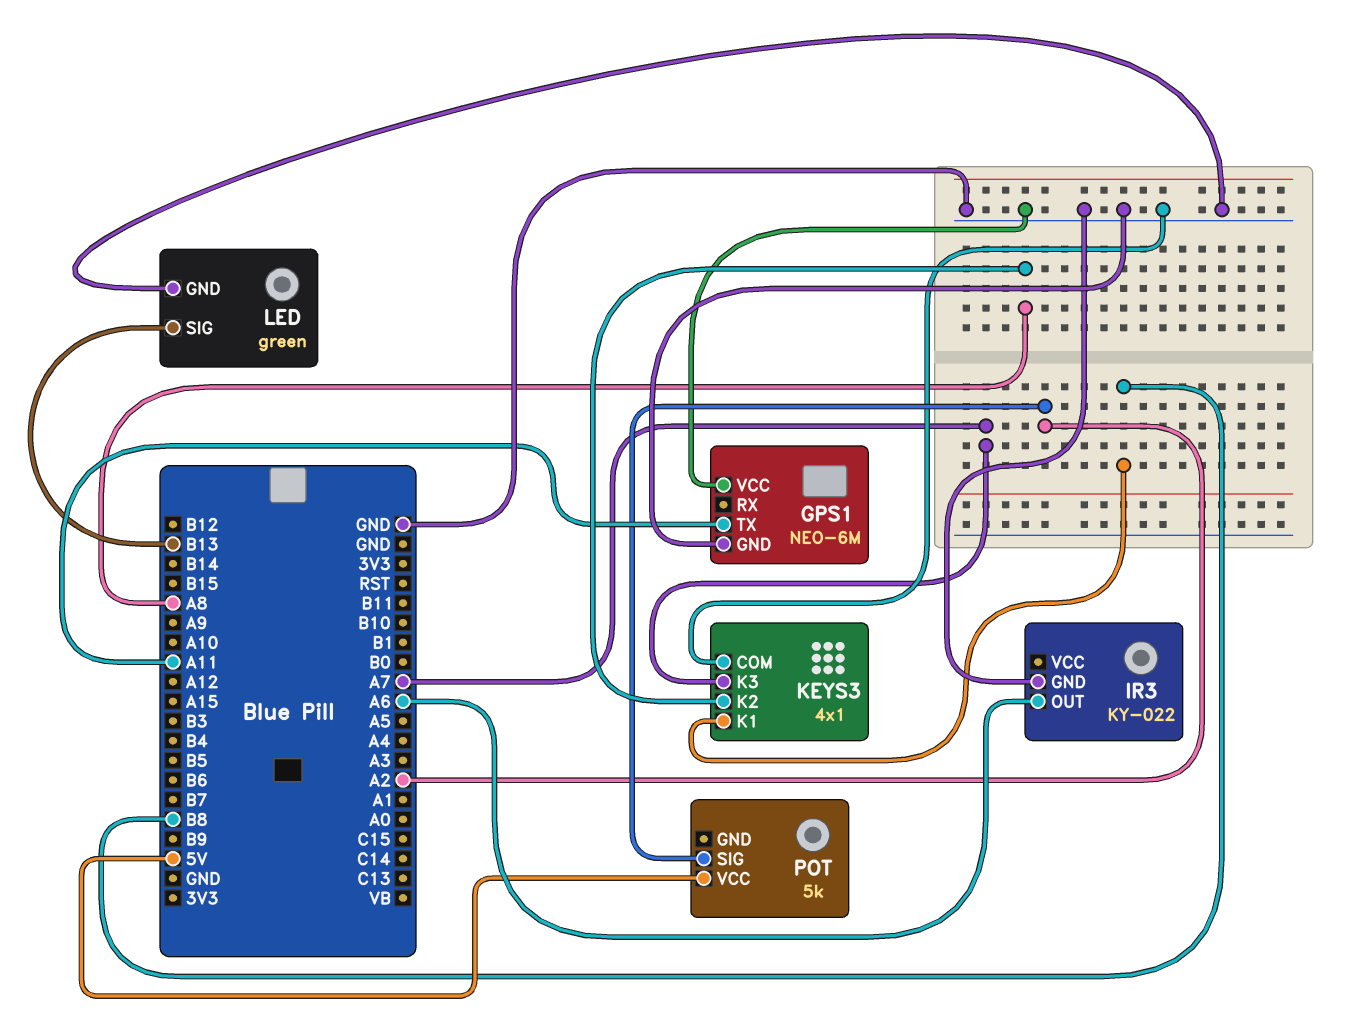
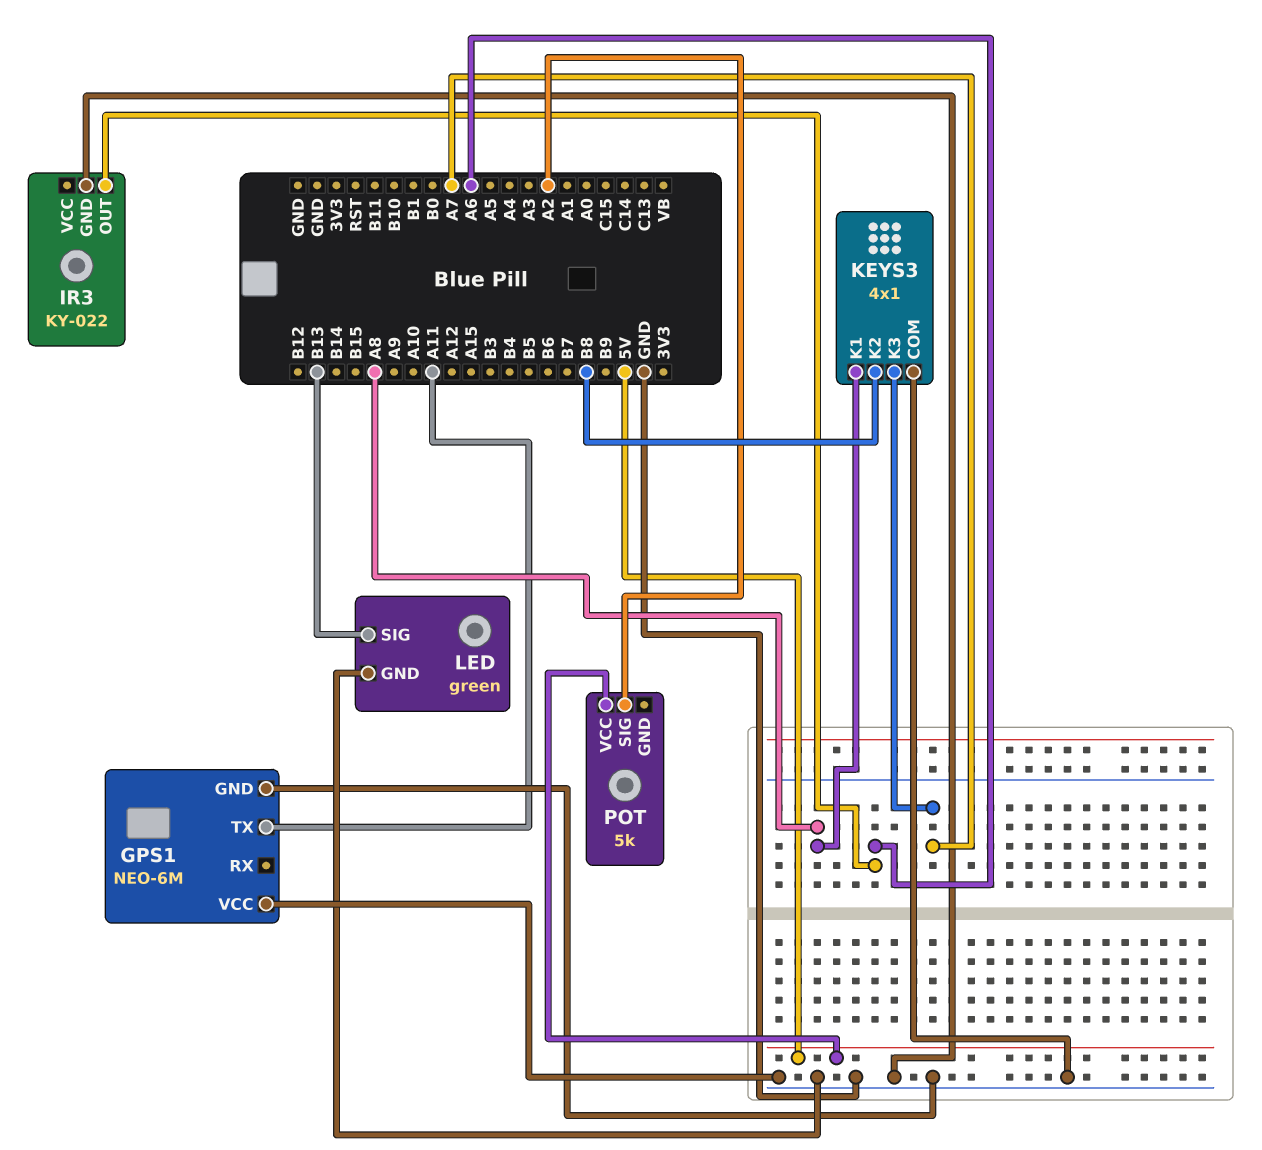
KEYS3 pin K1: B8 -> A8
KEYS3 pin K2: A8 -> B8

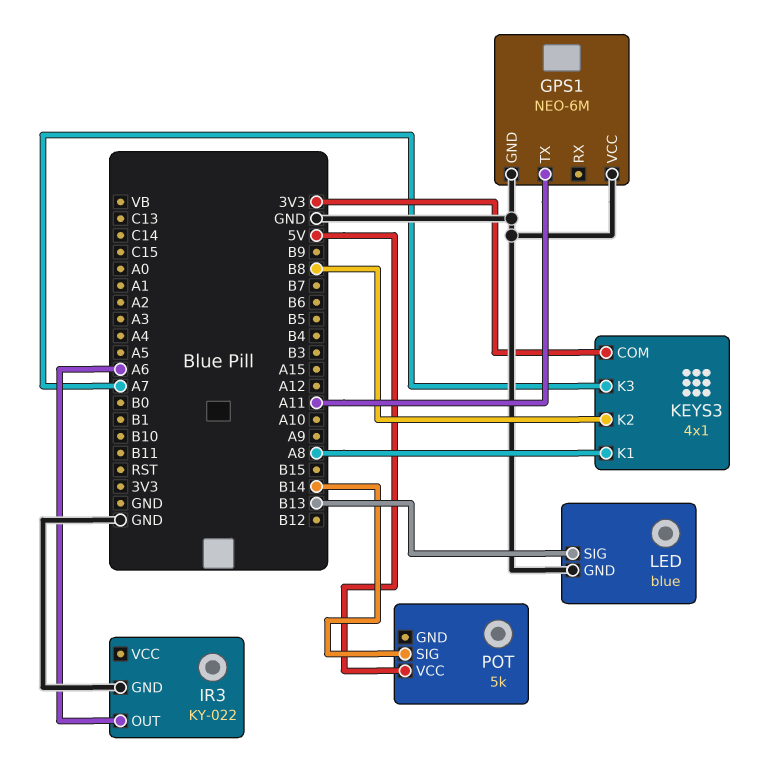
KEYS3 pin COM: GND -> 3V3
LED: green -> blue
POT pin SIG: A2 -> B14

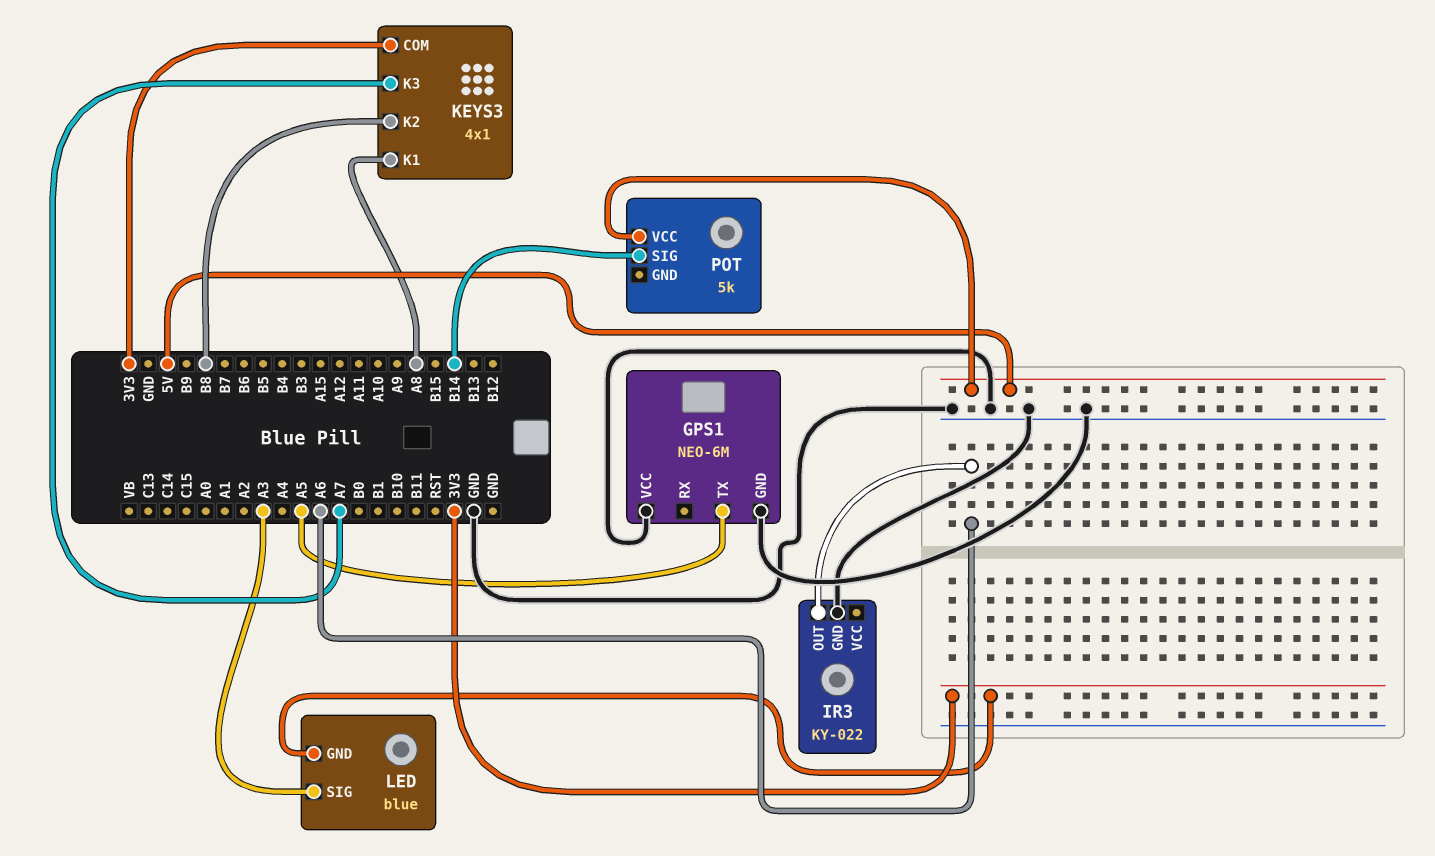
GPS1 pin TX: A11 -> A5
LED pin GND: GND -> 3V3
LED pin SIG: B13 -> A3

